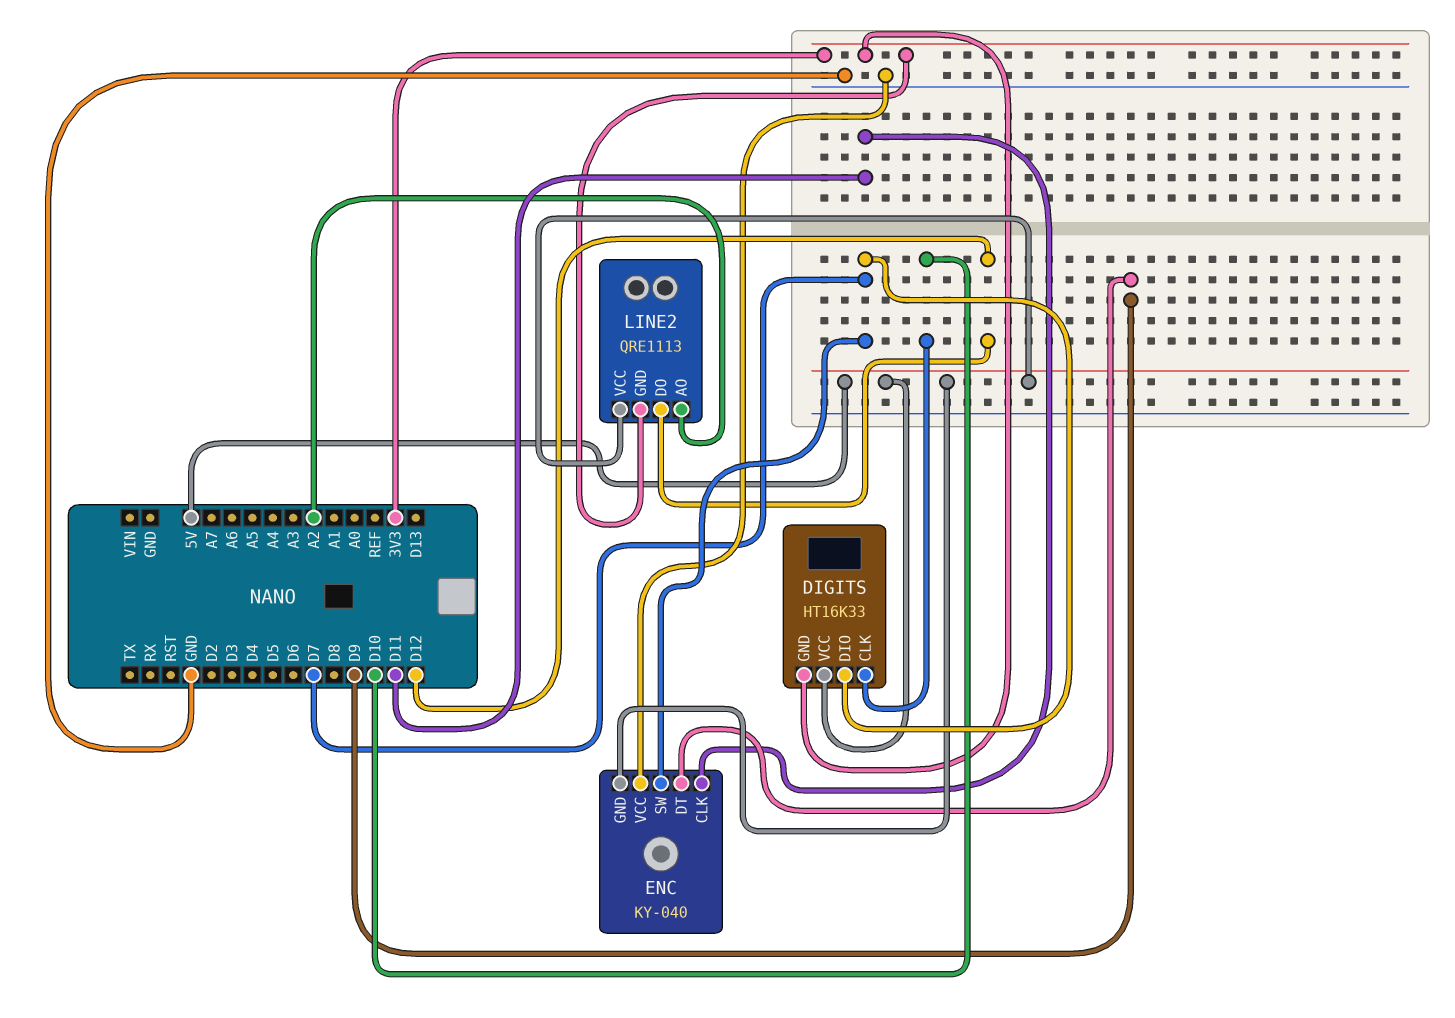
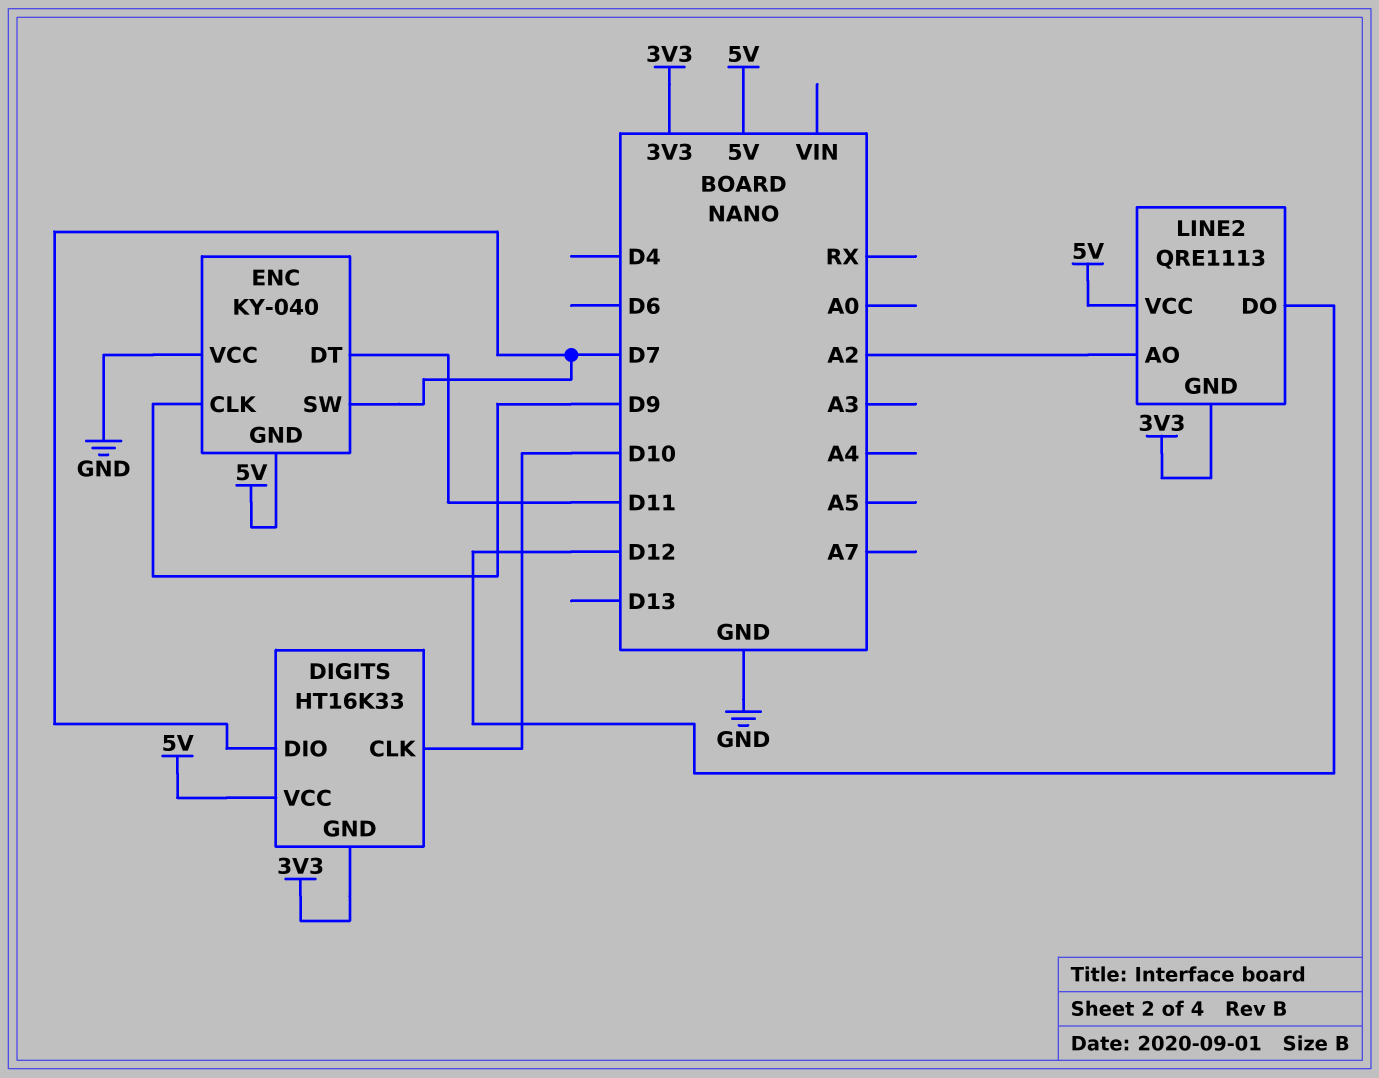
ENC pin CLK: D11 -> D9
ENC pin DT: D9 -> D11

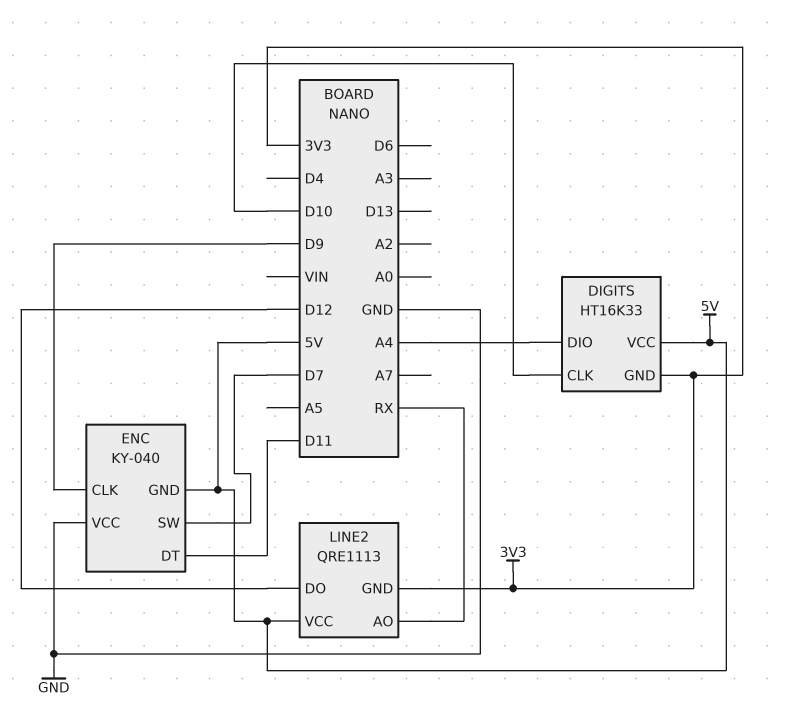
DIGITS pin DIO: D7 -> A4
LINE2 pin AO: A2 -> RX

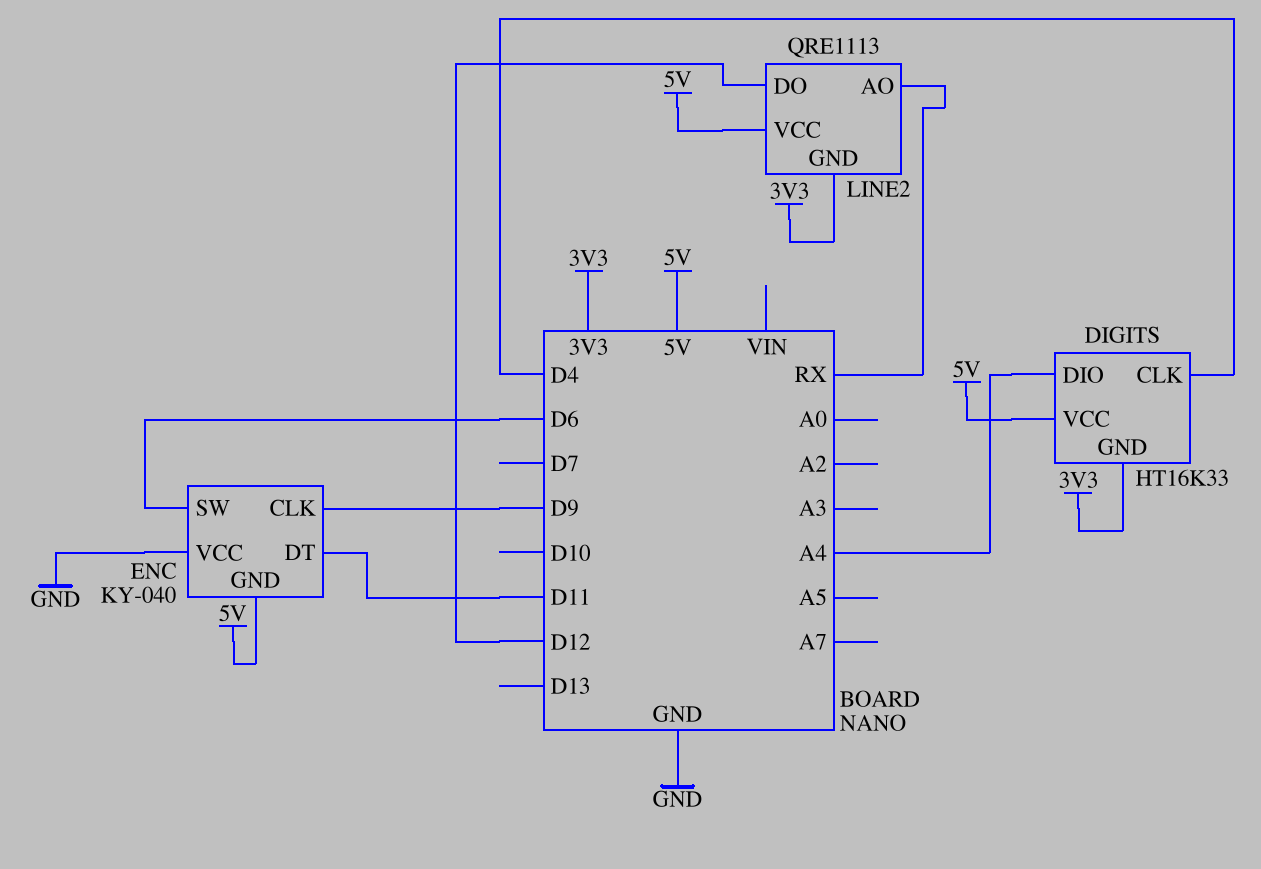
DIGITS pin CLK: D10 -> D4
ENC pin SW: D7 -> D6

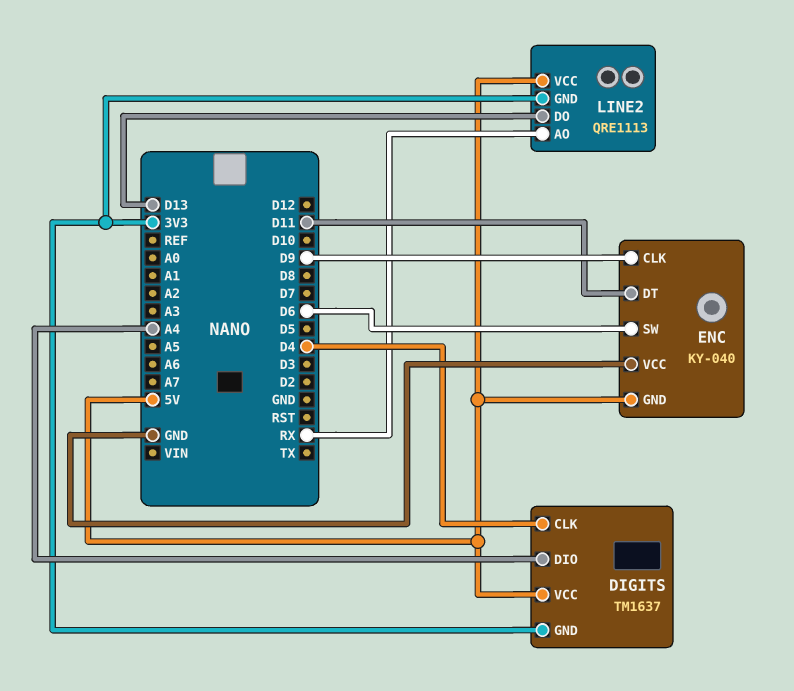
DIGITS: HT16K33 -> TM1637
LINE2 pin DO: D12 -> D13

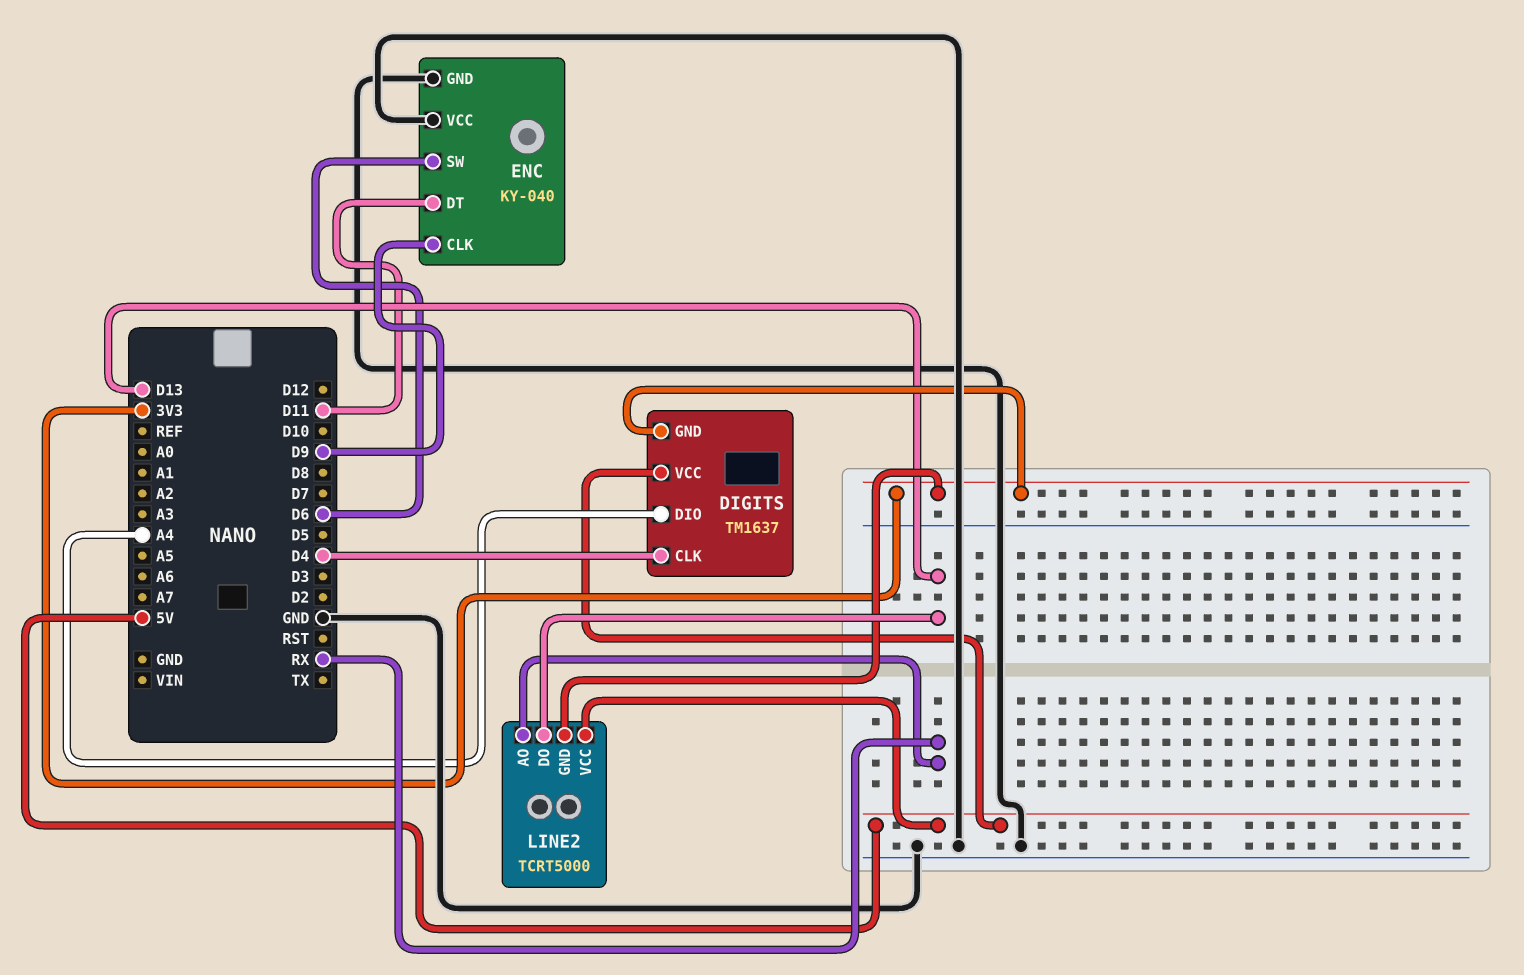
ENC pin GND: 5V -> GND
LINE2: QRE1113 -> TCRT5000

